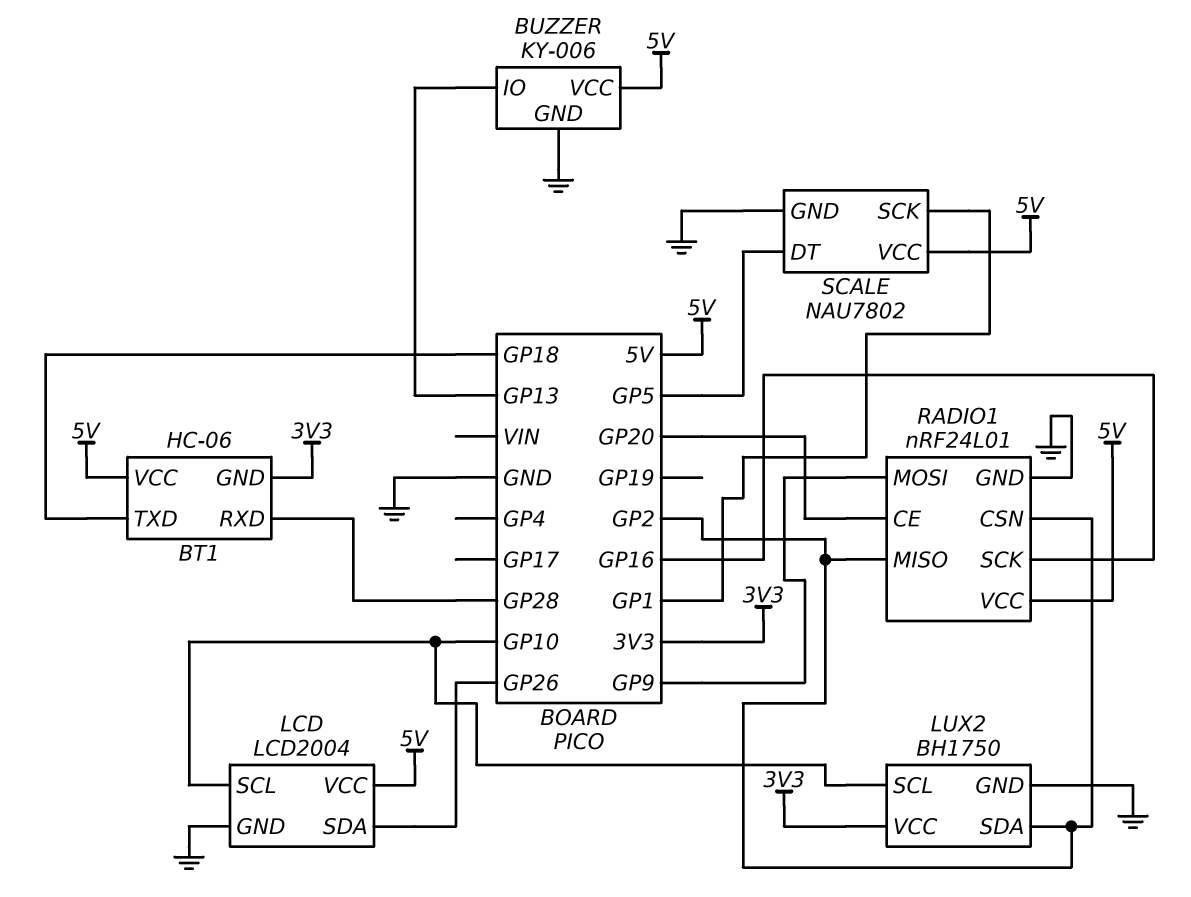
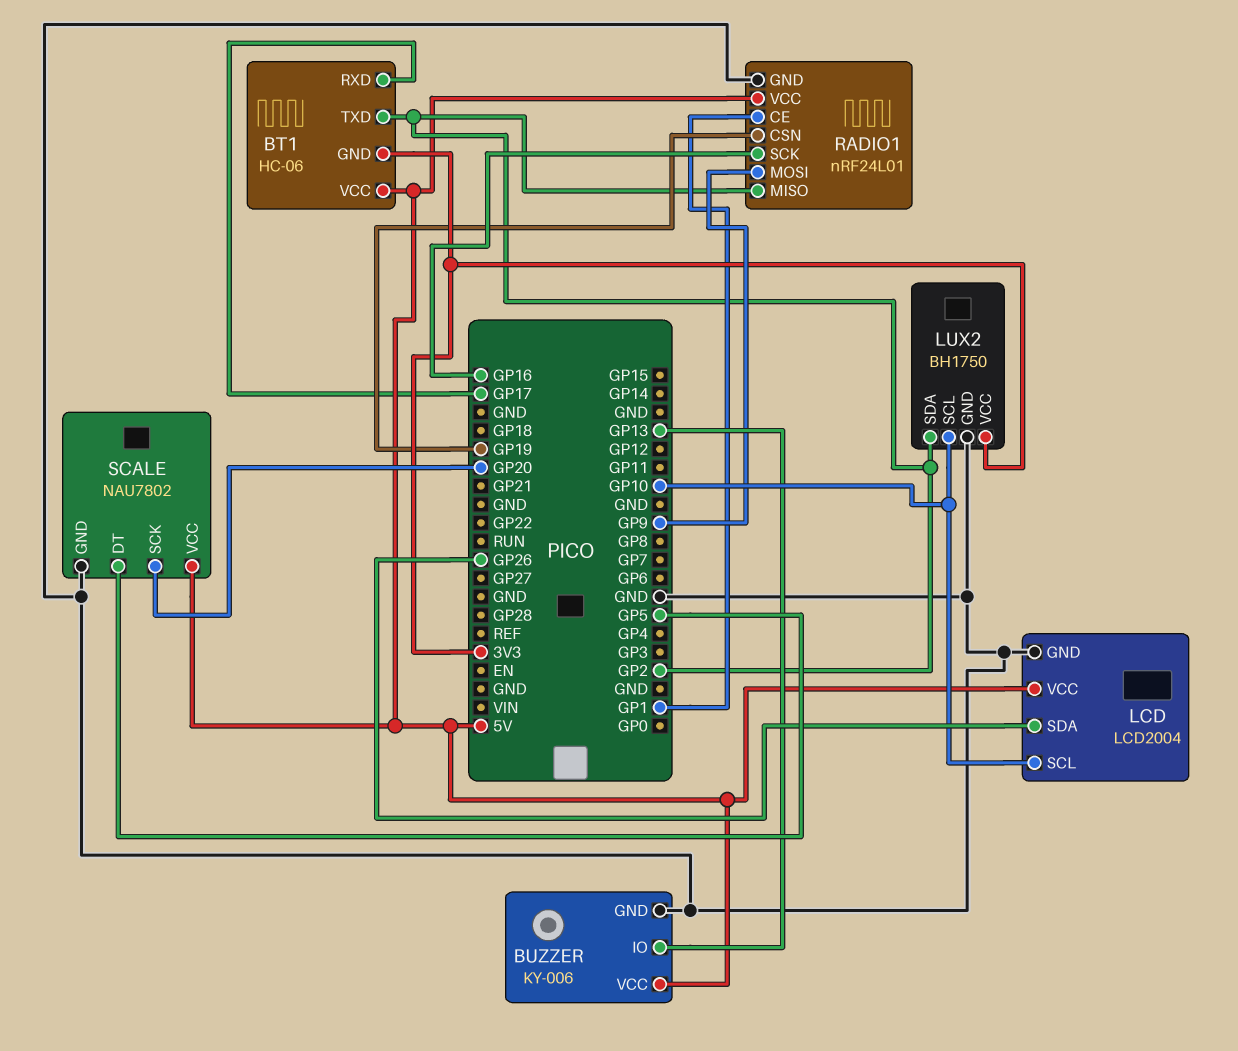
BT1 pin RXD: GP28 -> GP17
BT1 pin TXD: GP18 -> GP2
RADIO1 pin CE: GP20 -> GP1
RADIO1 pin CSN: GP2 -> GP19
SCALE pin SCK: GP1 -> GP20

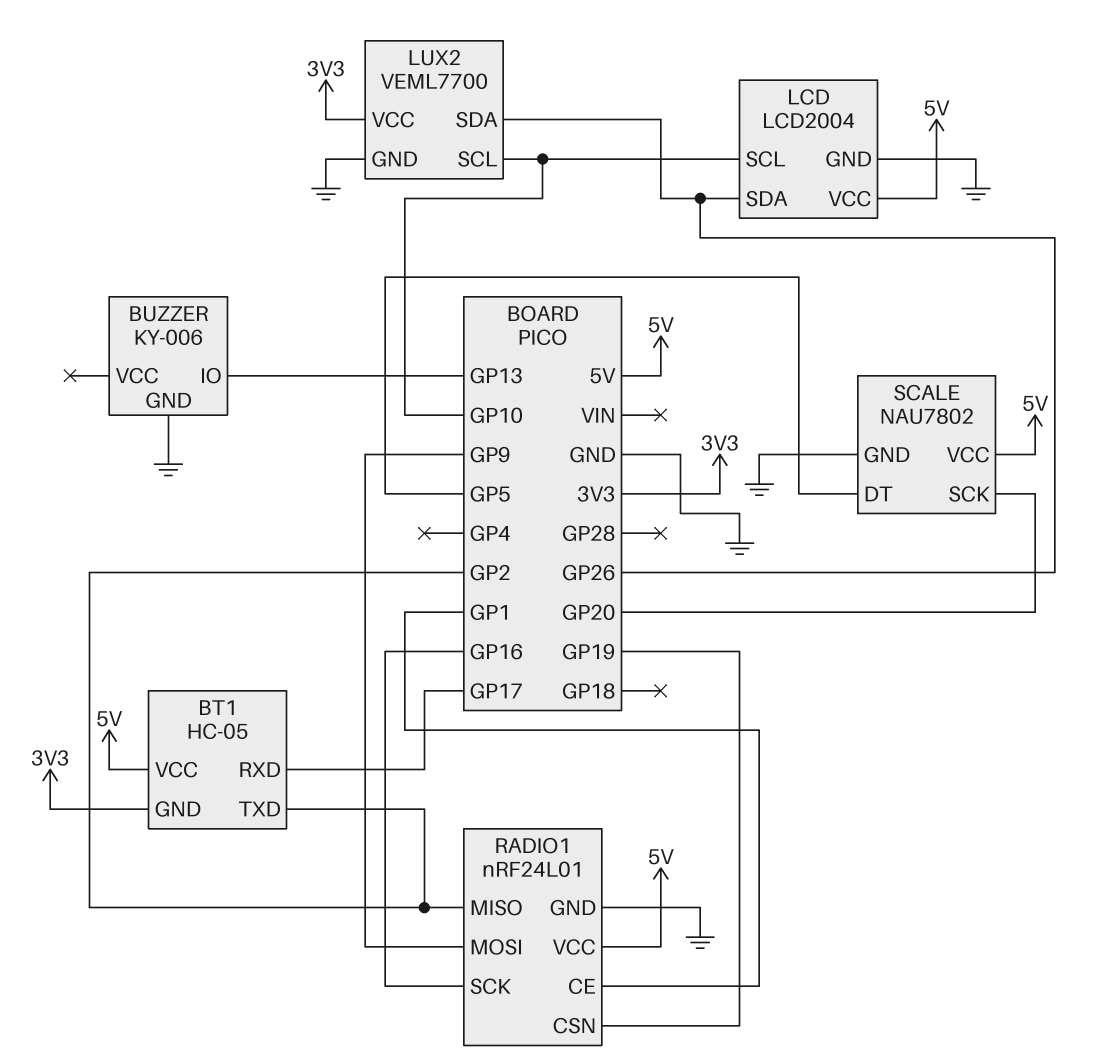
BT1: HC-06 -> HC-05
BUZZER pin VCC: 5V -> none
LUX2: BH1750 -> VEML7700
LUX2 pin SDA: GP2 -> GP26

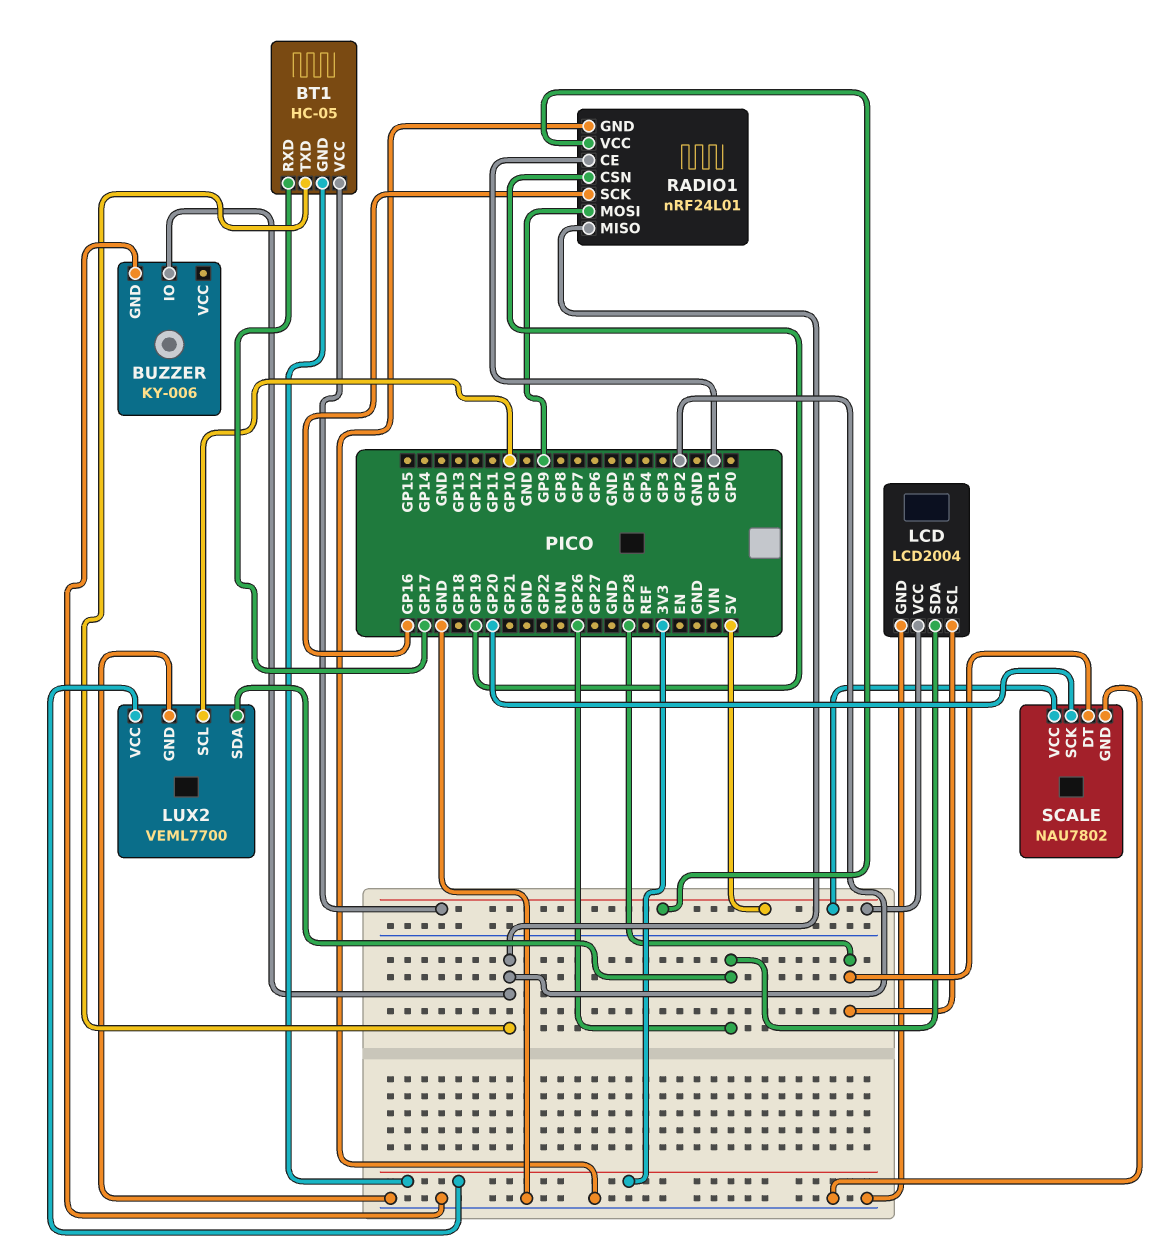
BUZZER pin IO: GP13 -> GP2
LCD pin SCL: GP10 -> GP28
SCALE pin DT: GP5 -> GP28

